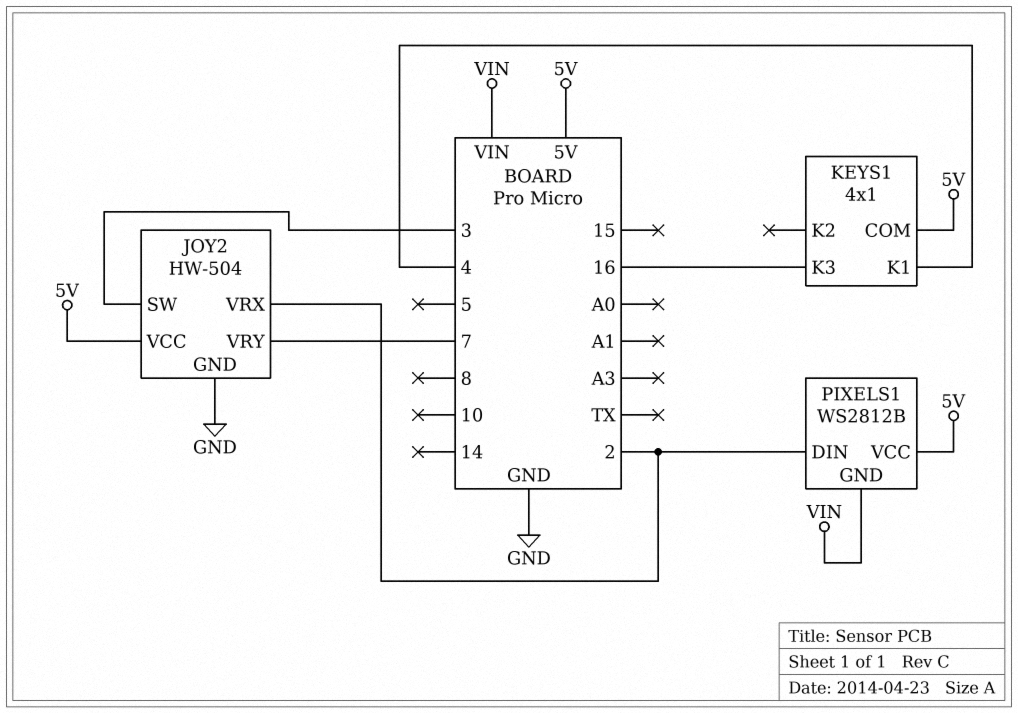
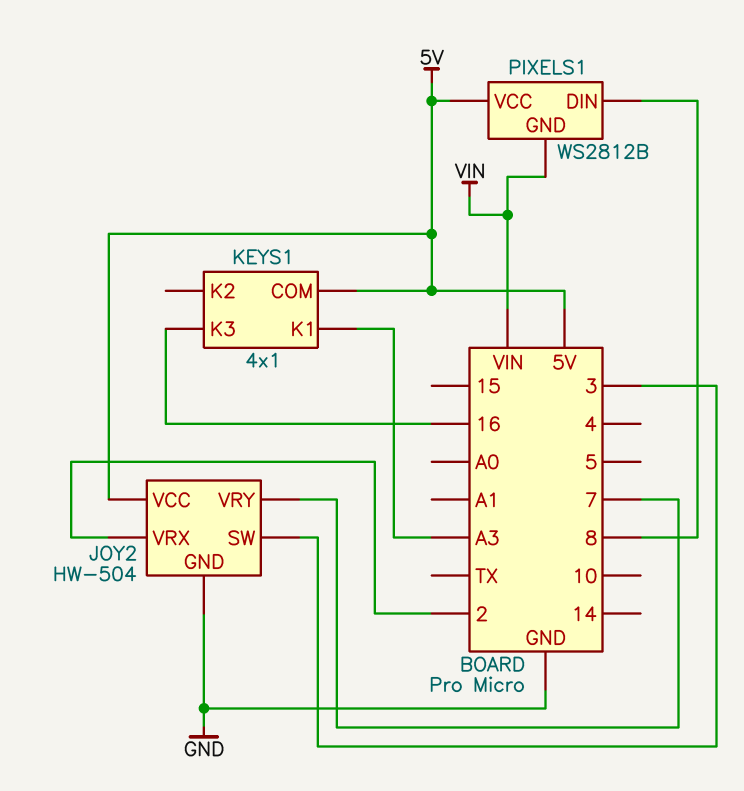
KEYS1 pin K1: 4 -> A3
PIXELS1 pin DIN: 2 -> 8

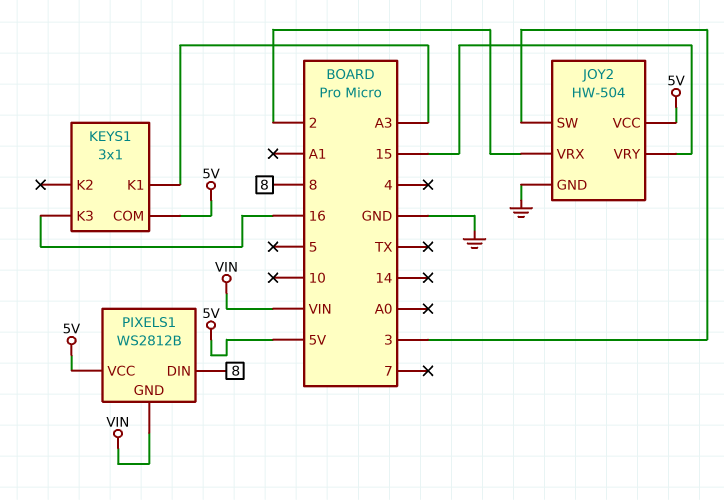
JOY2 pin VRY: 7 -> 15
KEYS1: 4x1 -> 3x1

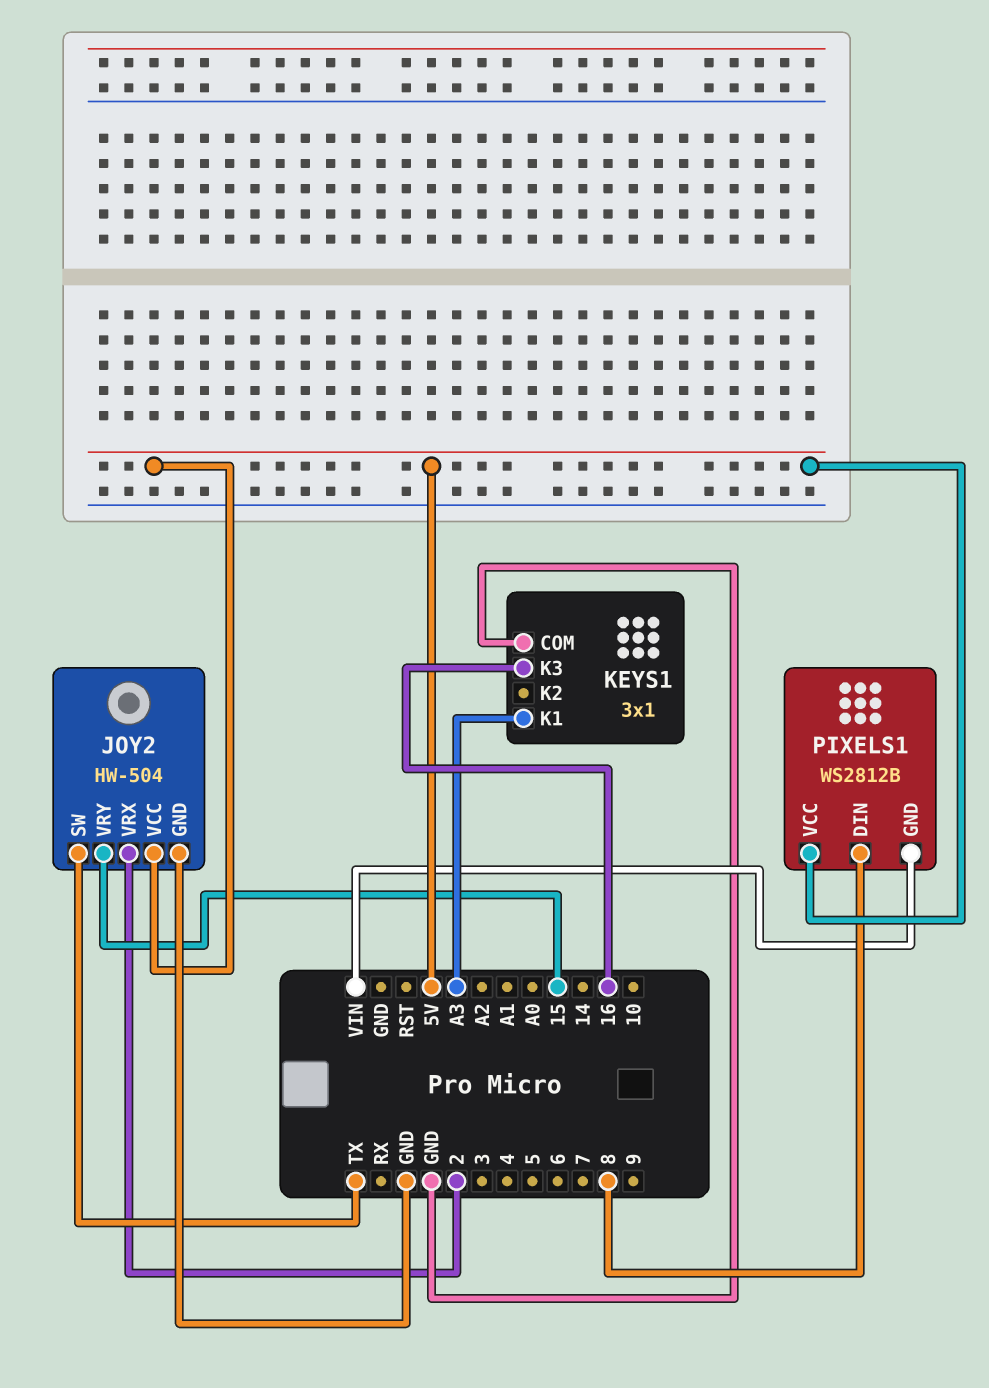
JOY2 pin SW: 3 -> TX
KEYS1 pin COM: 5V -> GND

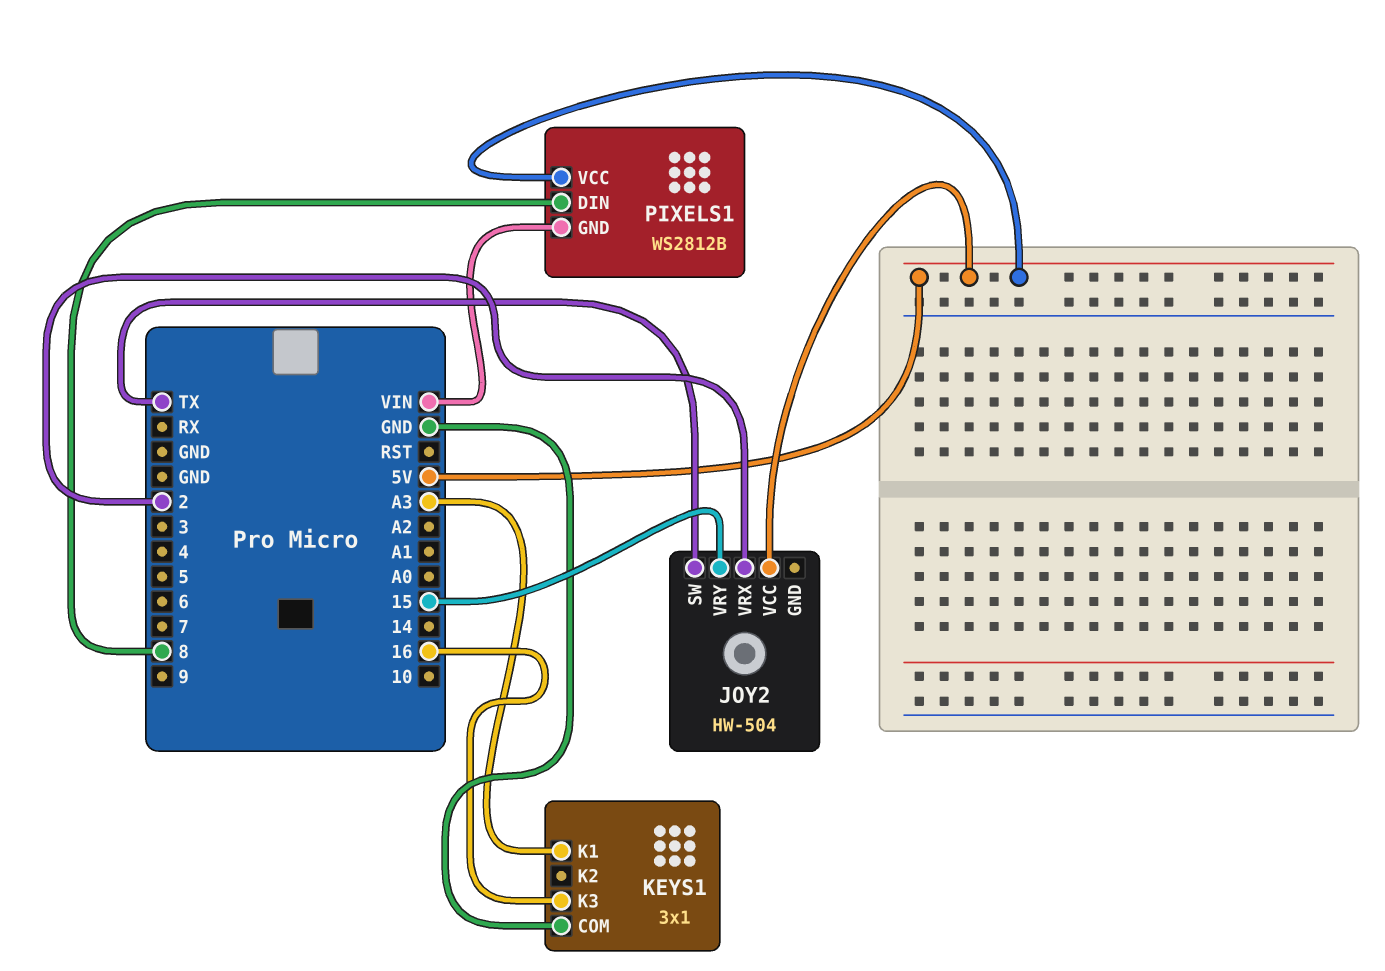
JOY2 pin GND: GND -> none

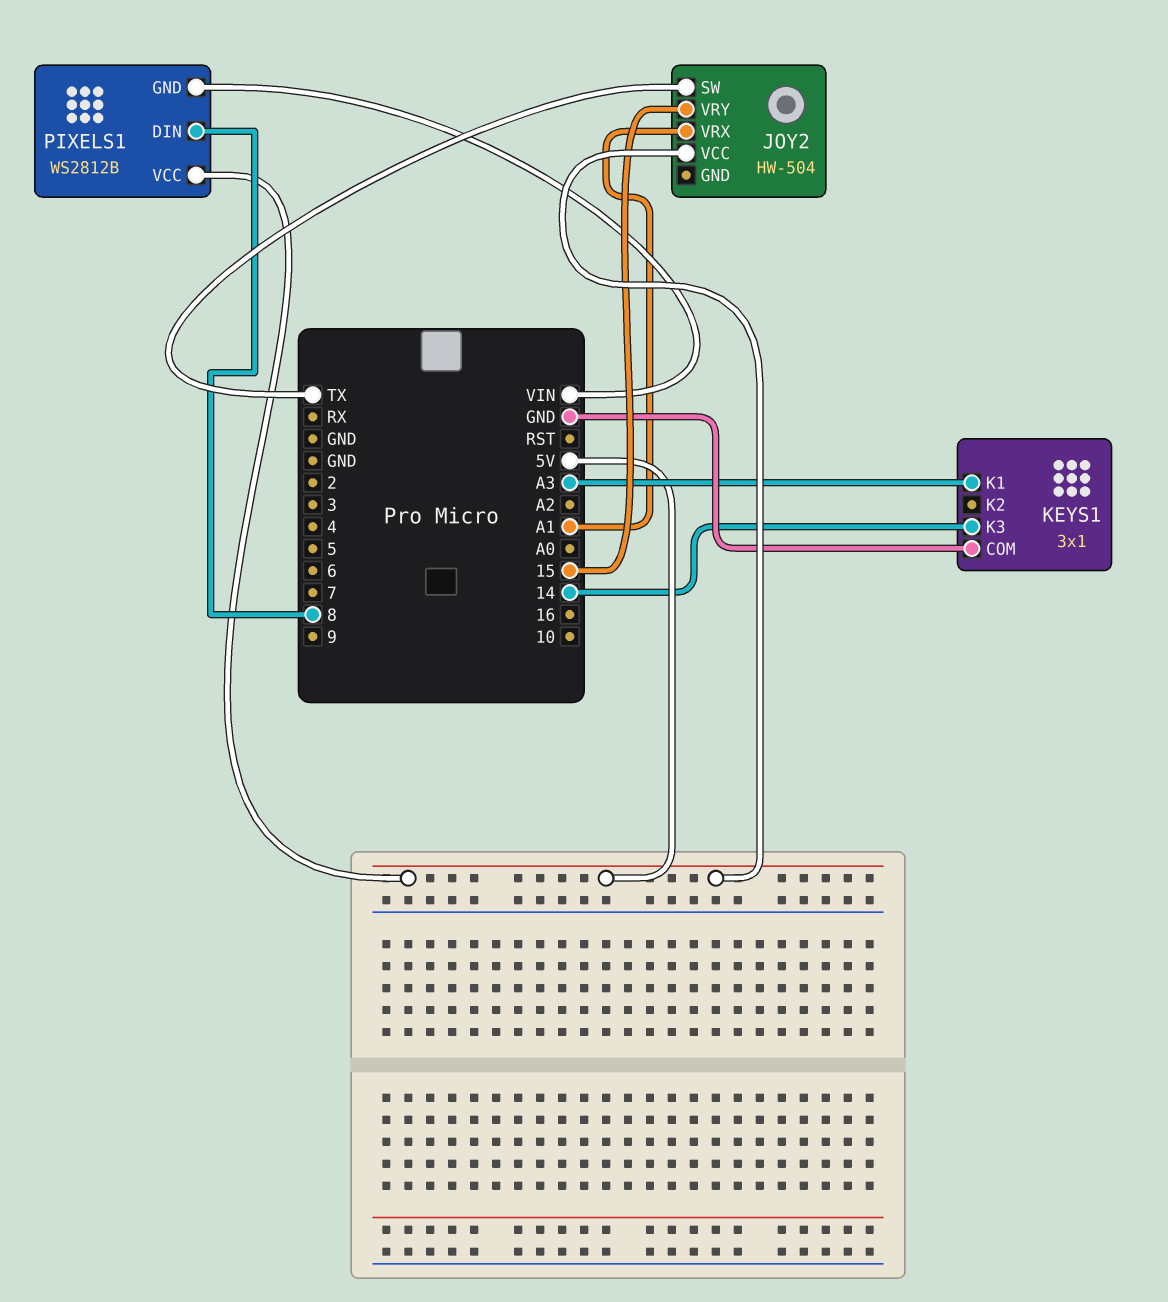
JOY2 pin VRX: 2 -> A1
KEYS1 pin K3: 16 -> 14

